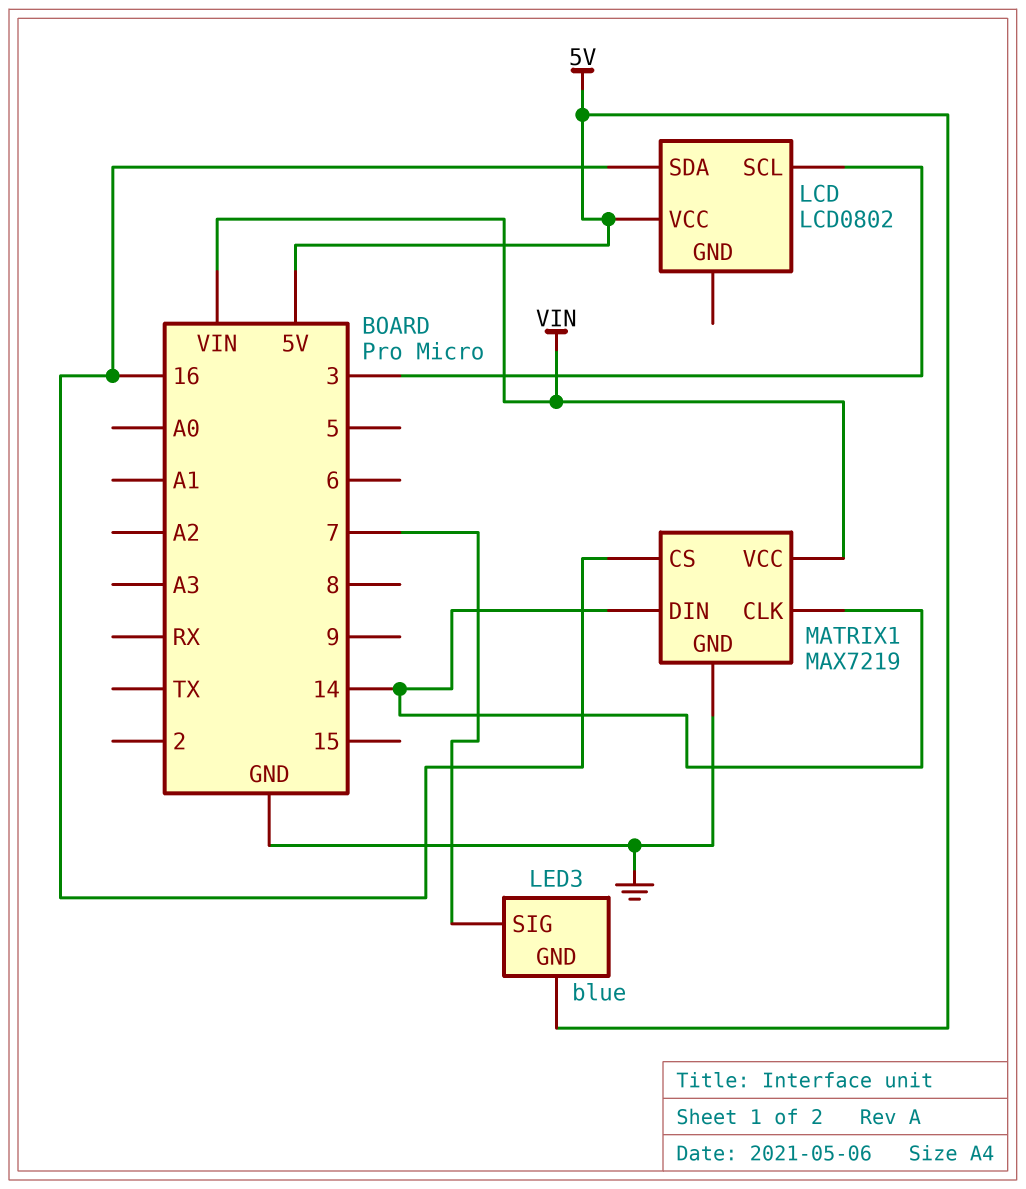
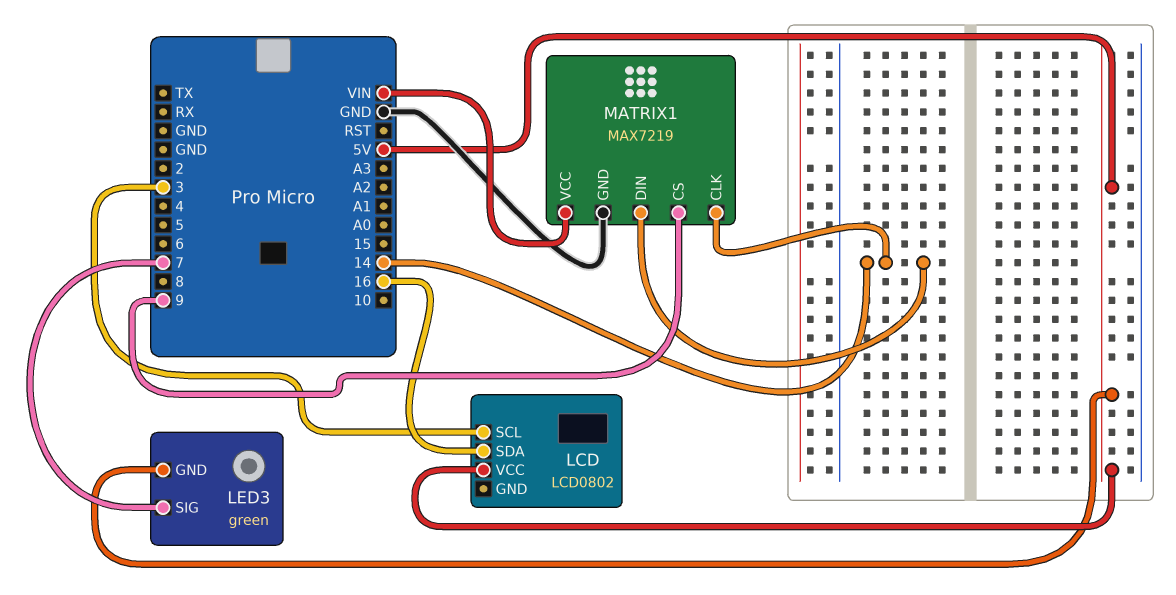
LED3: blue -> green
MATRIX1 pin CS: 16 -> 9

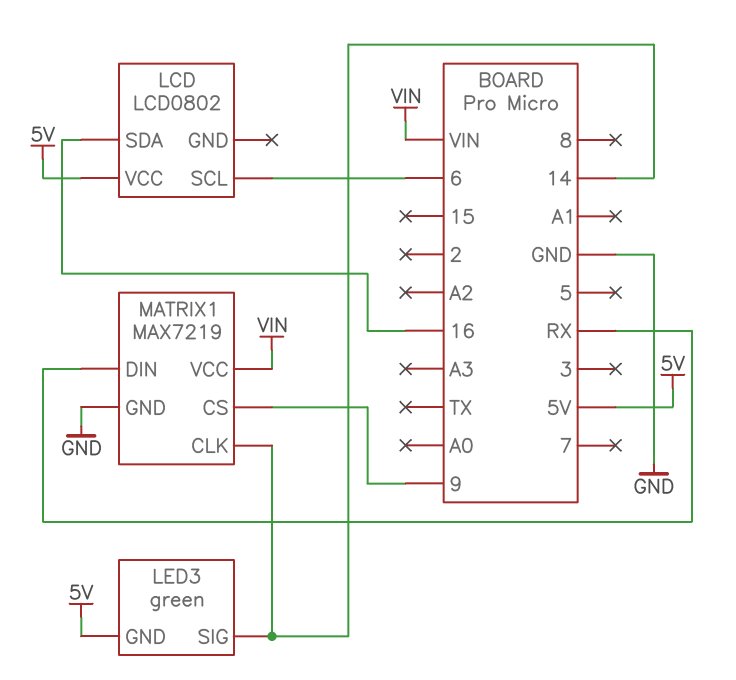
LCD pin SCL: 3 -> 6
LED3 pin SIG: 7 -> 14
MATRIX1 pin DIN: 14 -> RX

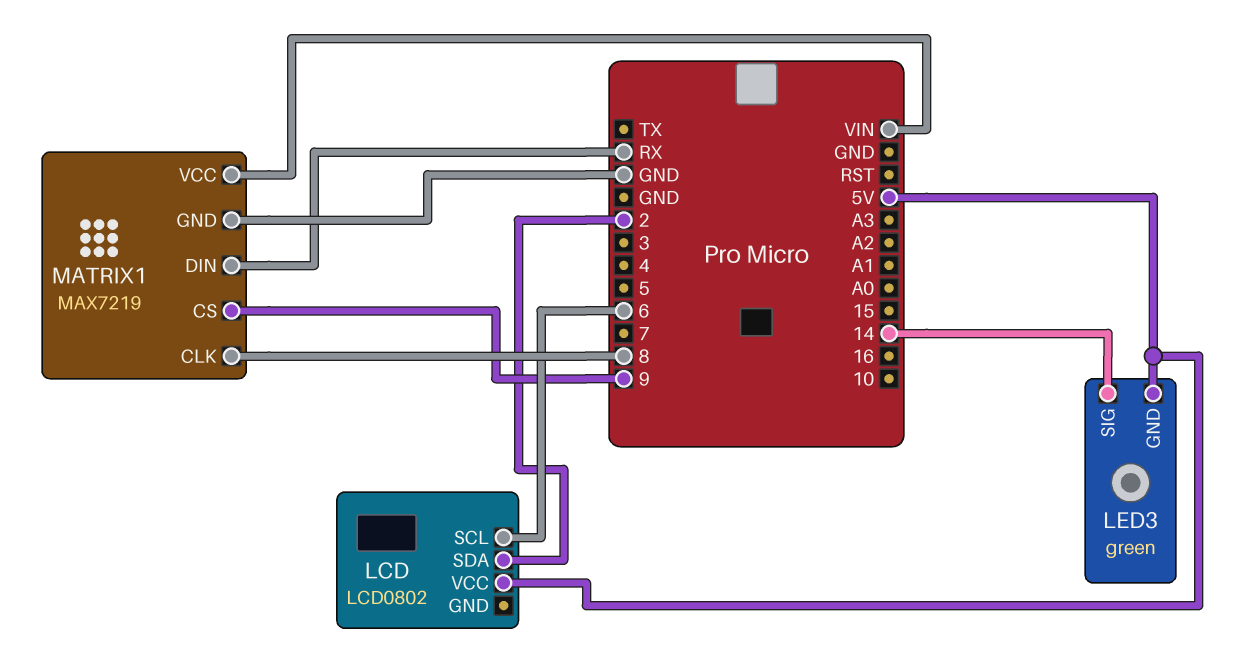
LCD pin SDA: 16 -> 2
MATRIX1 pin CLK: 14 -> 8

